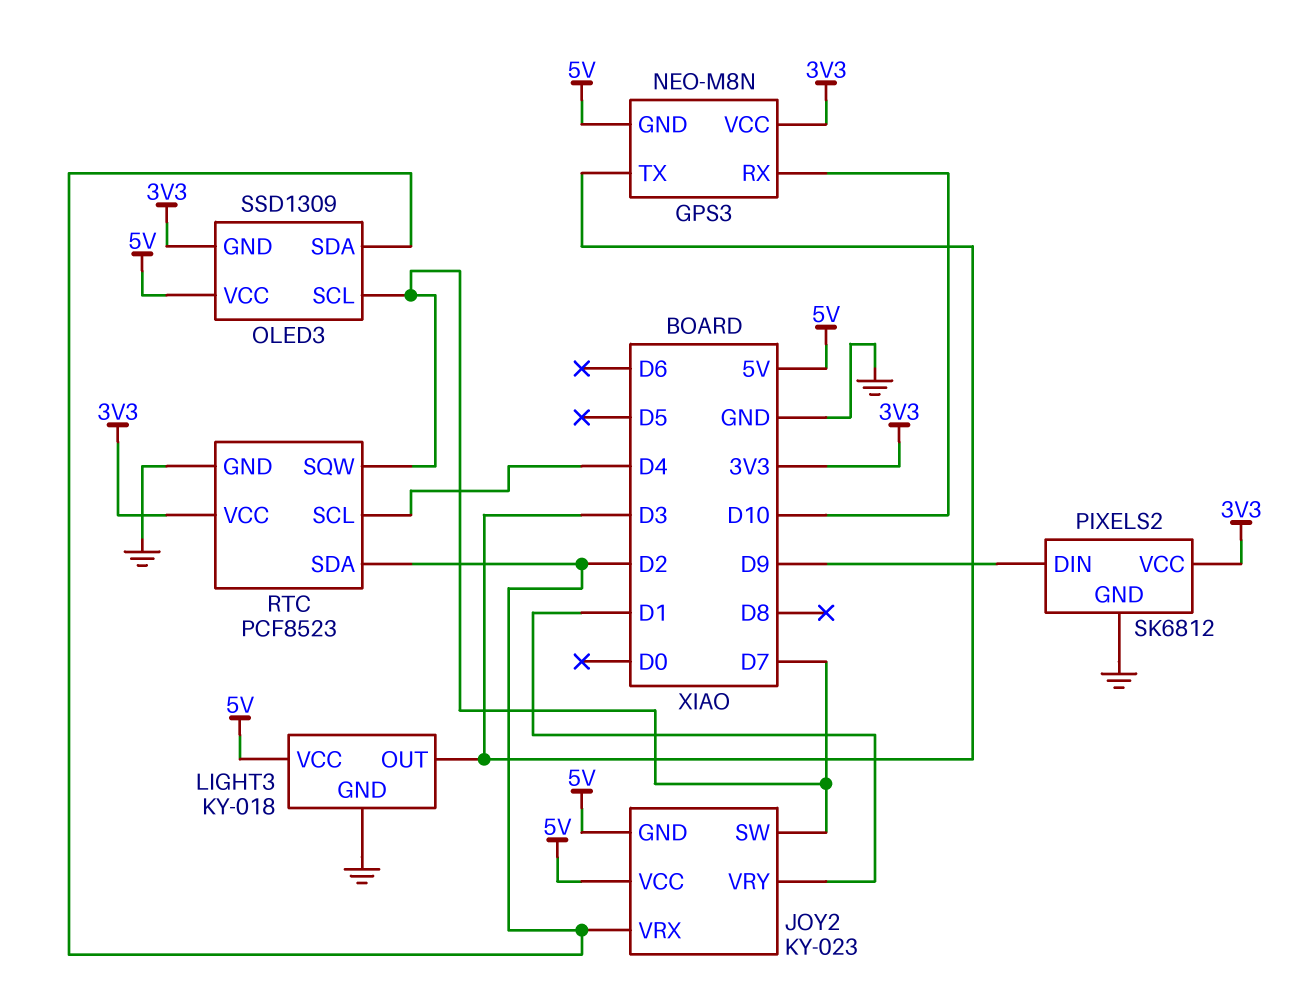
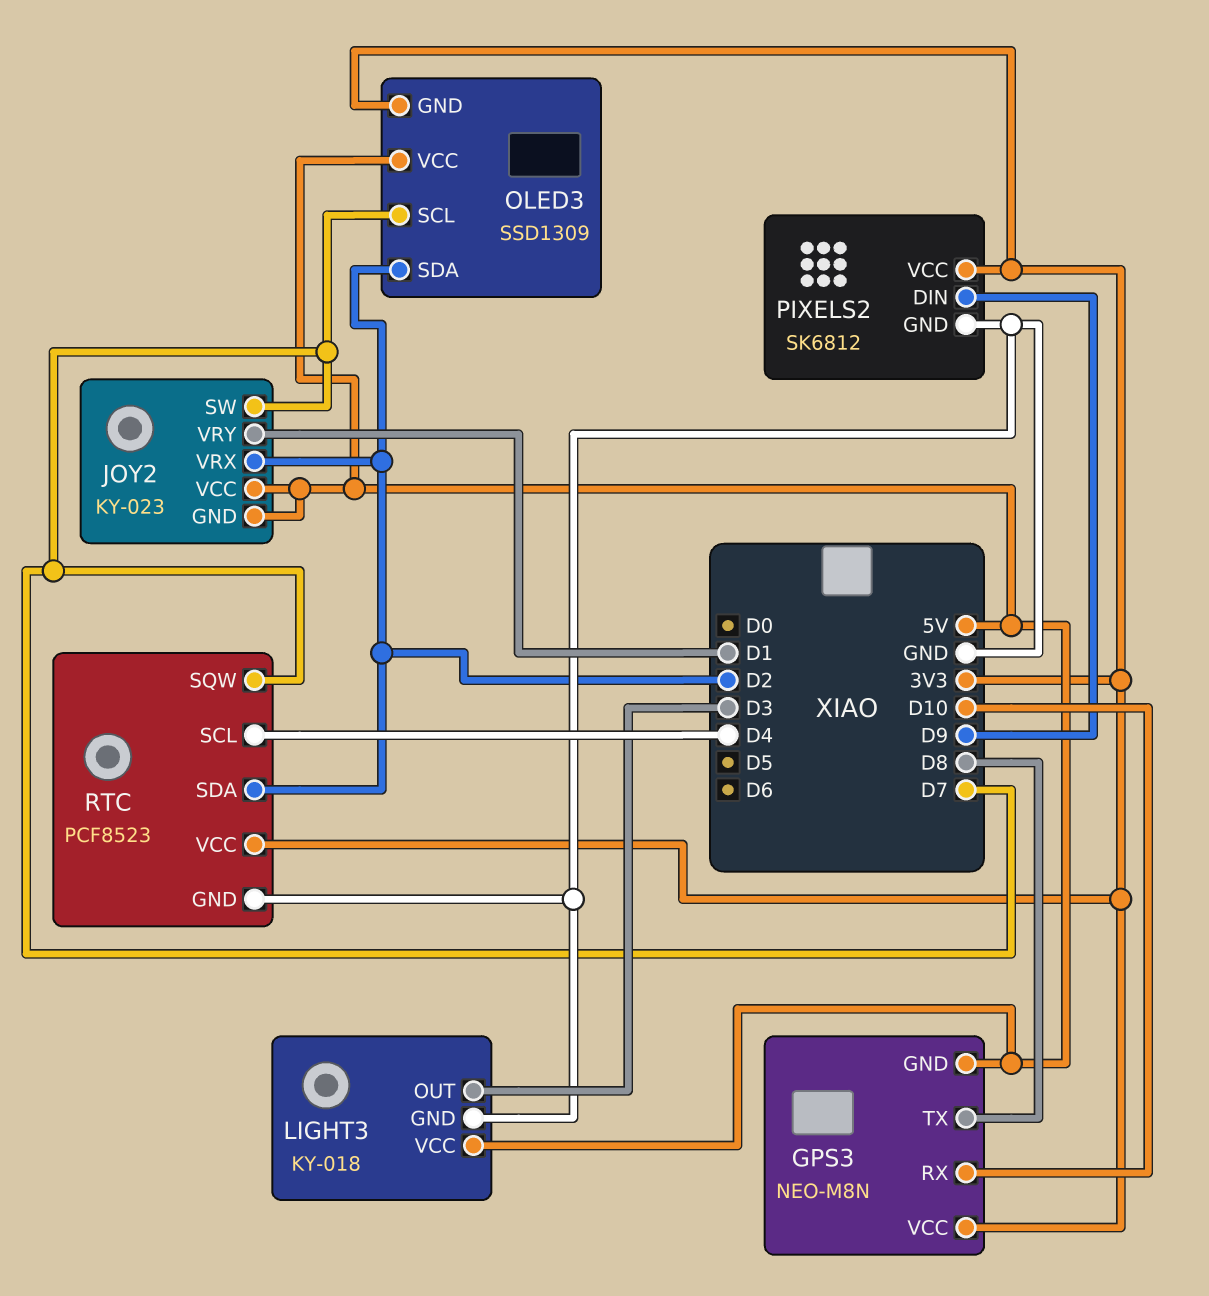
GPS3 pin TX: D3 -> D8

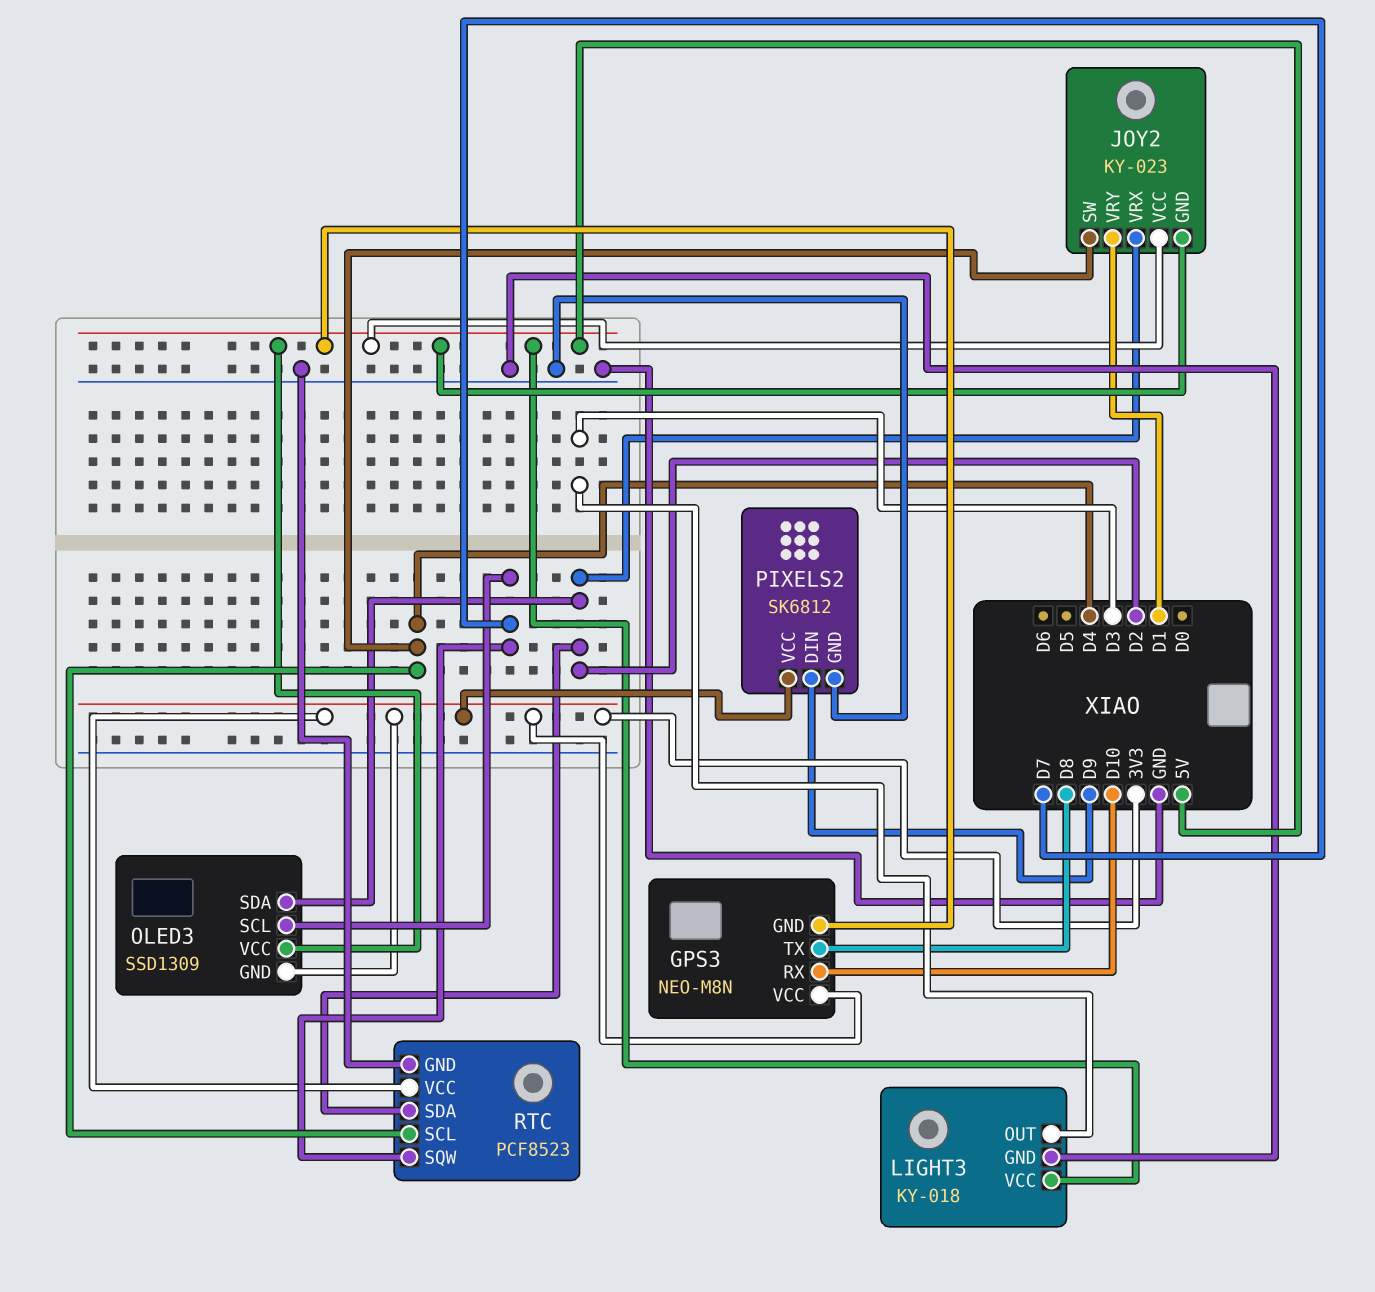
JOY2 pin SW: D7 -> D4

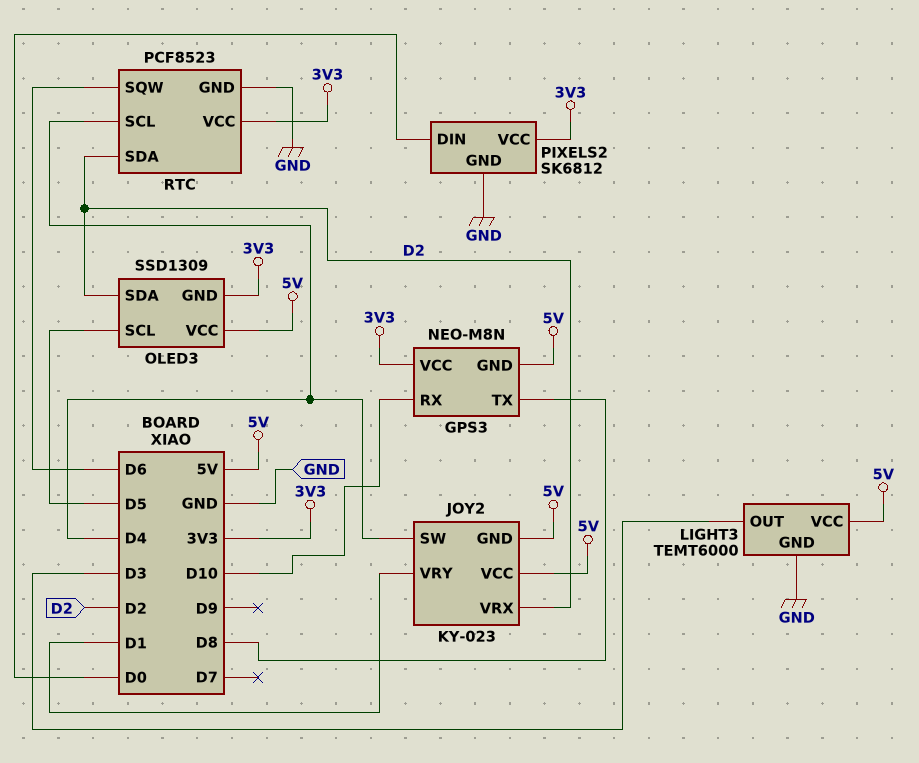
LIGHT3: KY-018 -> TEMT6000
OLED3 pin SCL: D7 -> D5
PIXELS2 pin DIN: D9 -> D0
RTC pin SQW: D7 -> D6

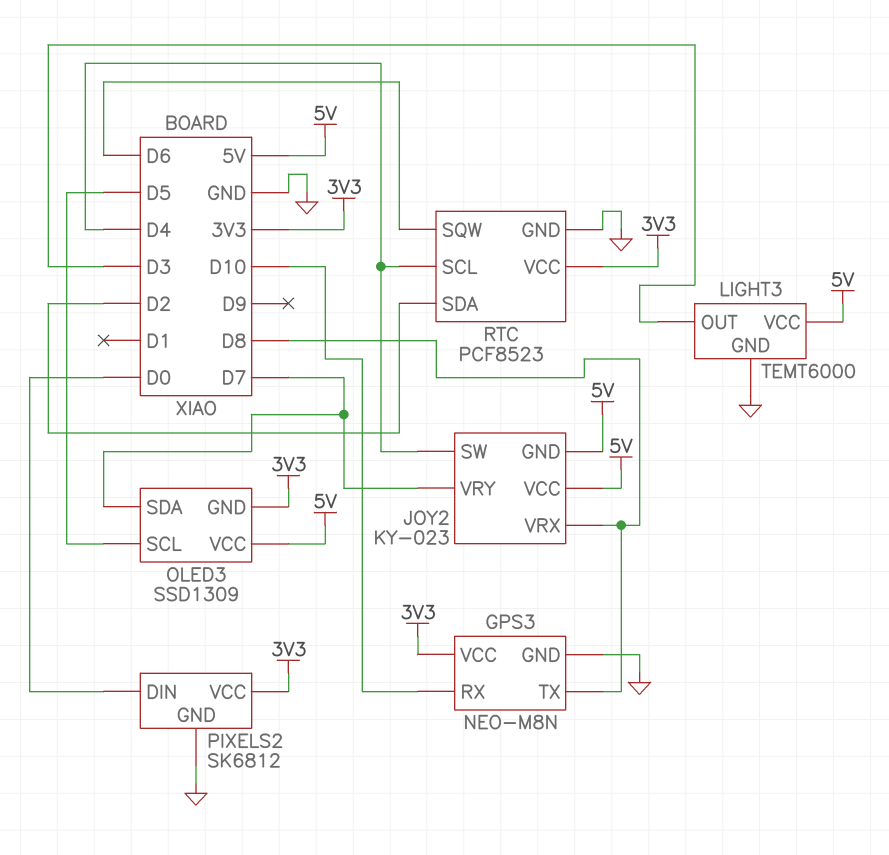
GPS3 pin GND: 5V -> GND
JOY2 pin VRX: D2 -> D8
JOY2 pin VRY: D1 -> D7
OLED3 pin SDA: D2 -> D7

